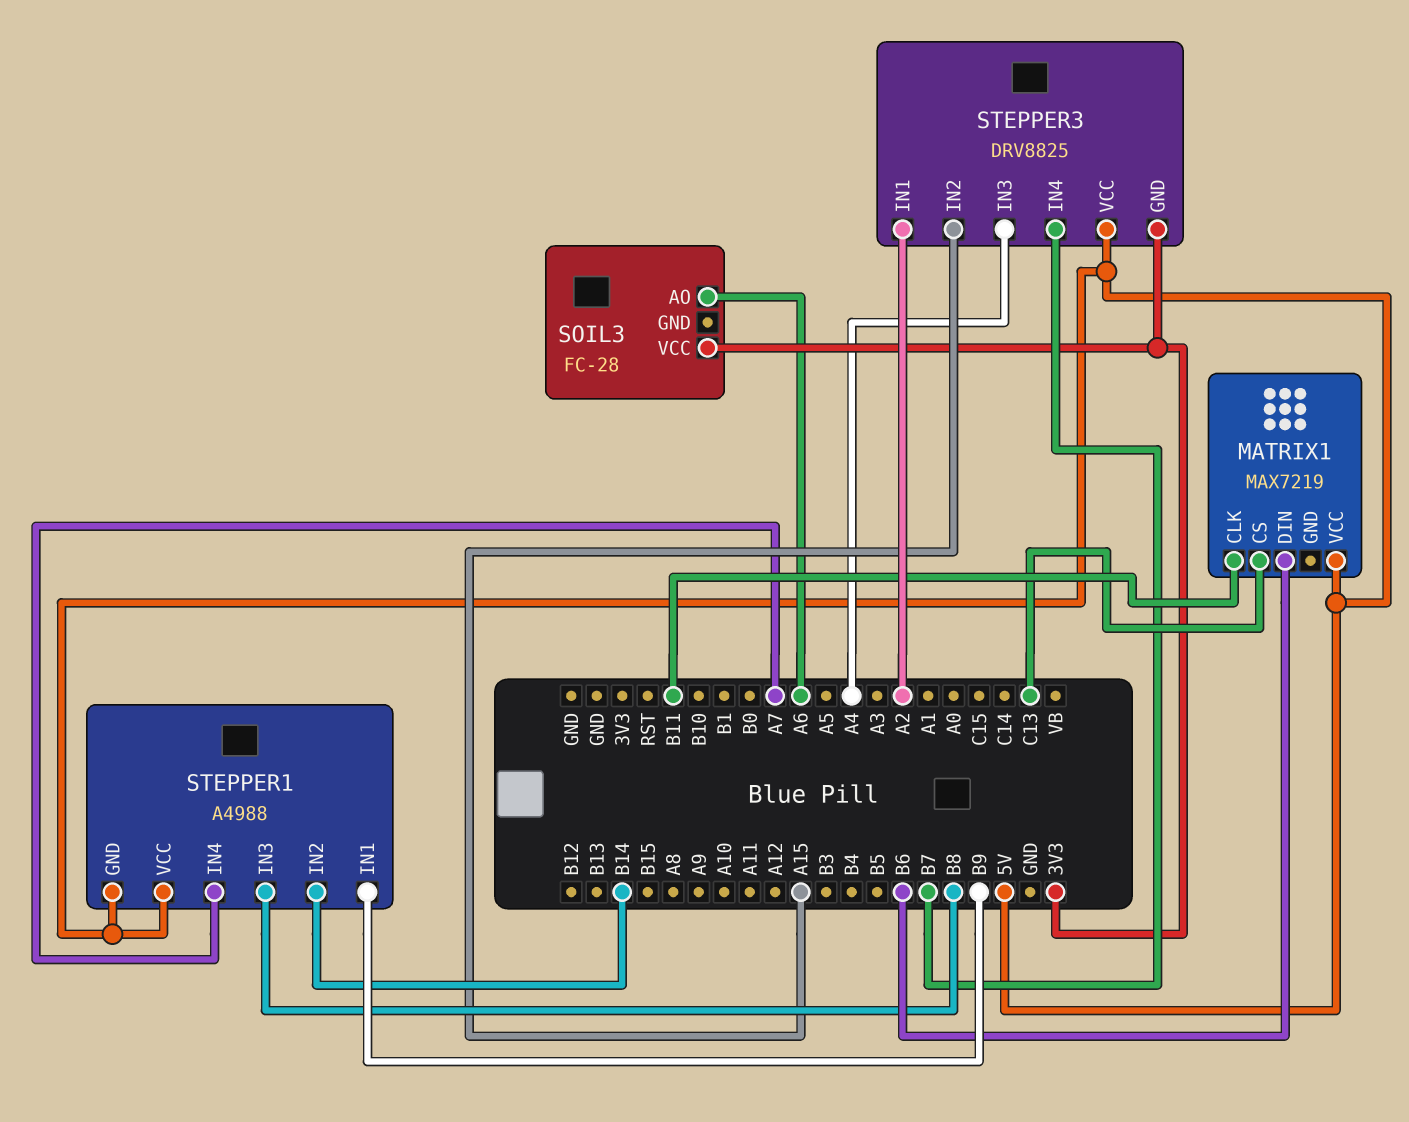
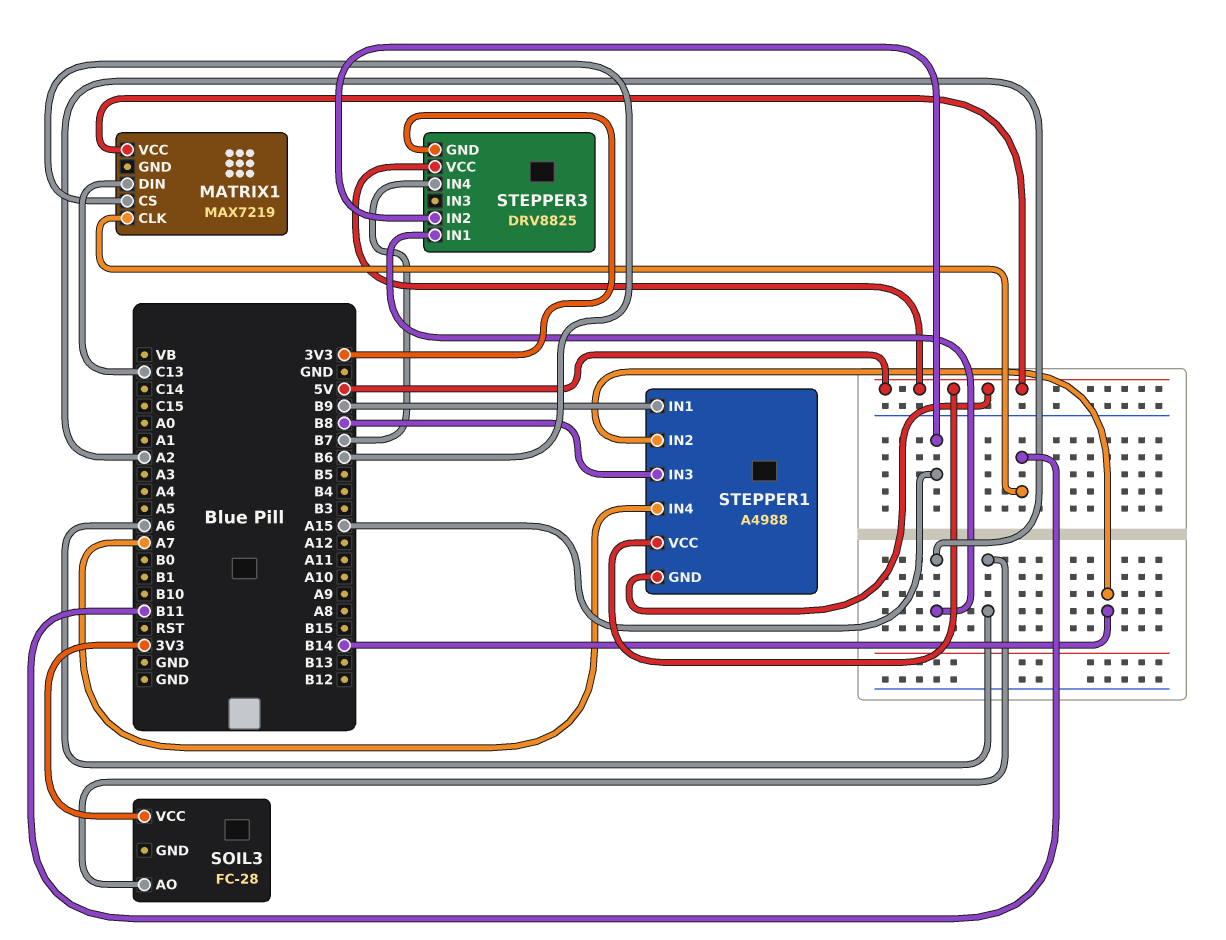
MATRIX1 pin CS: C13 -> B6
MATRIX1 pin DIN: B6 -> C13
STEPPER3 pin IN3: A4 -> none

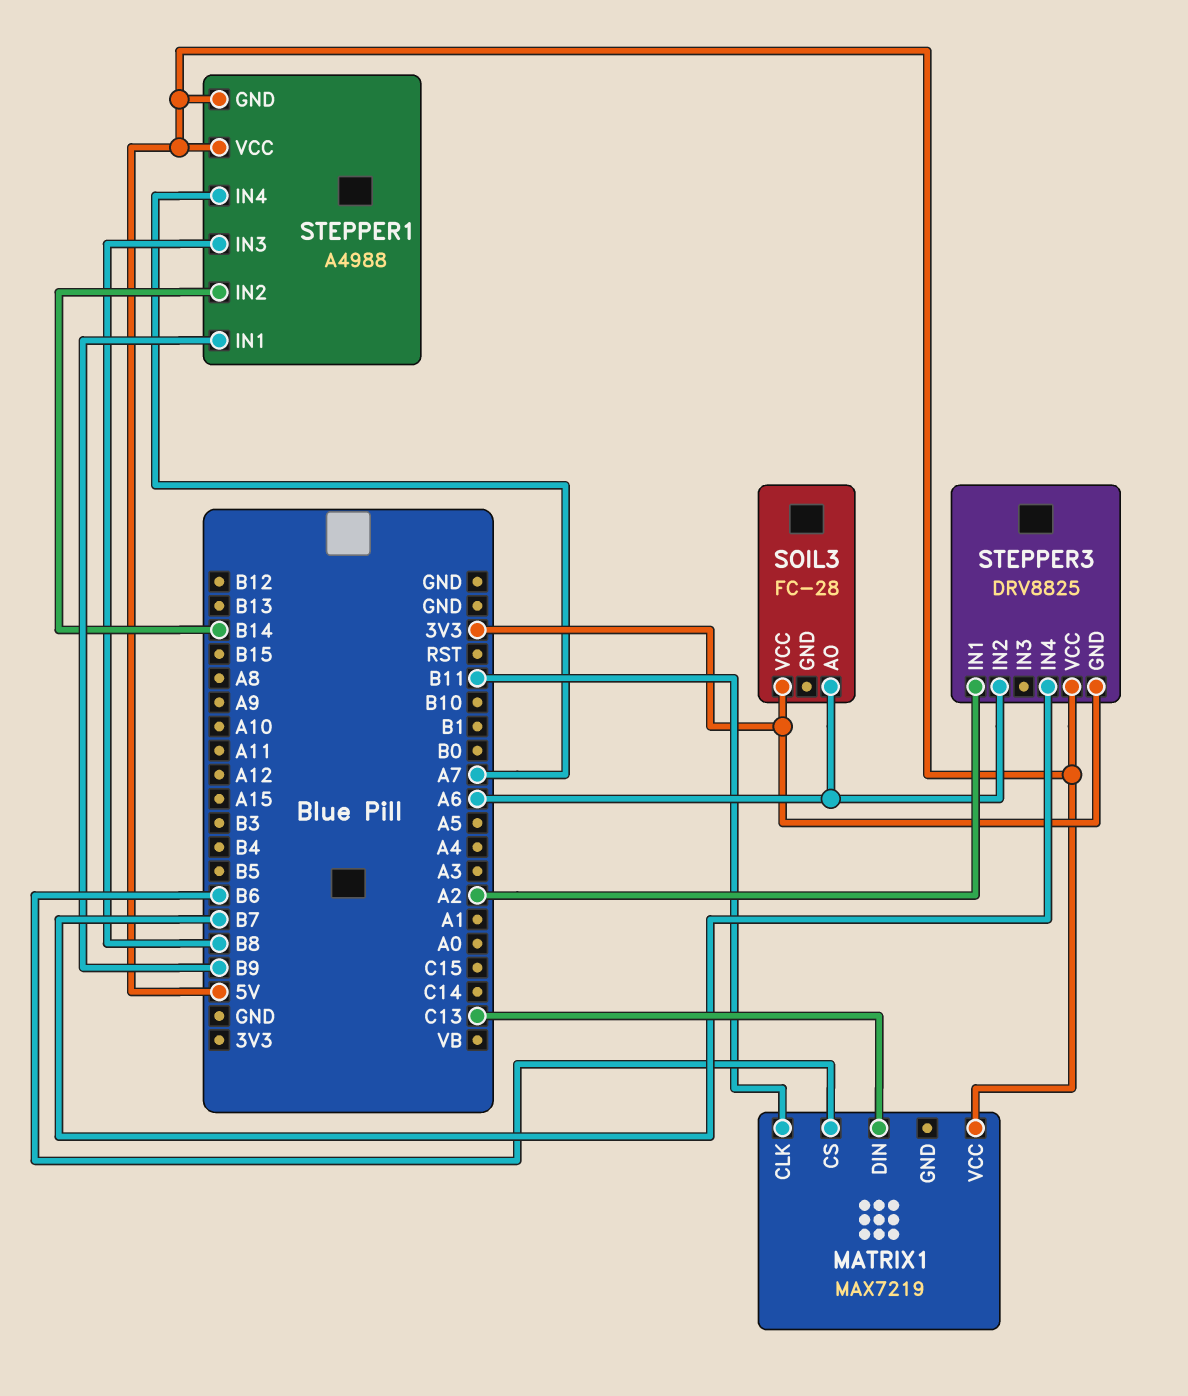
STEPPER3 pin IN2: A15 -> A6

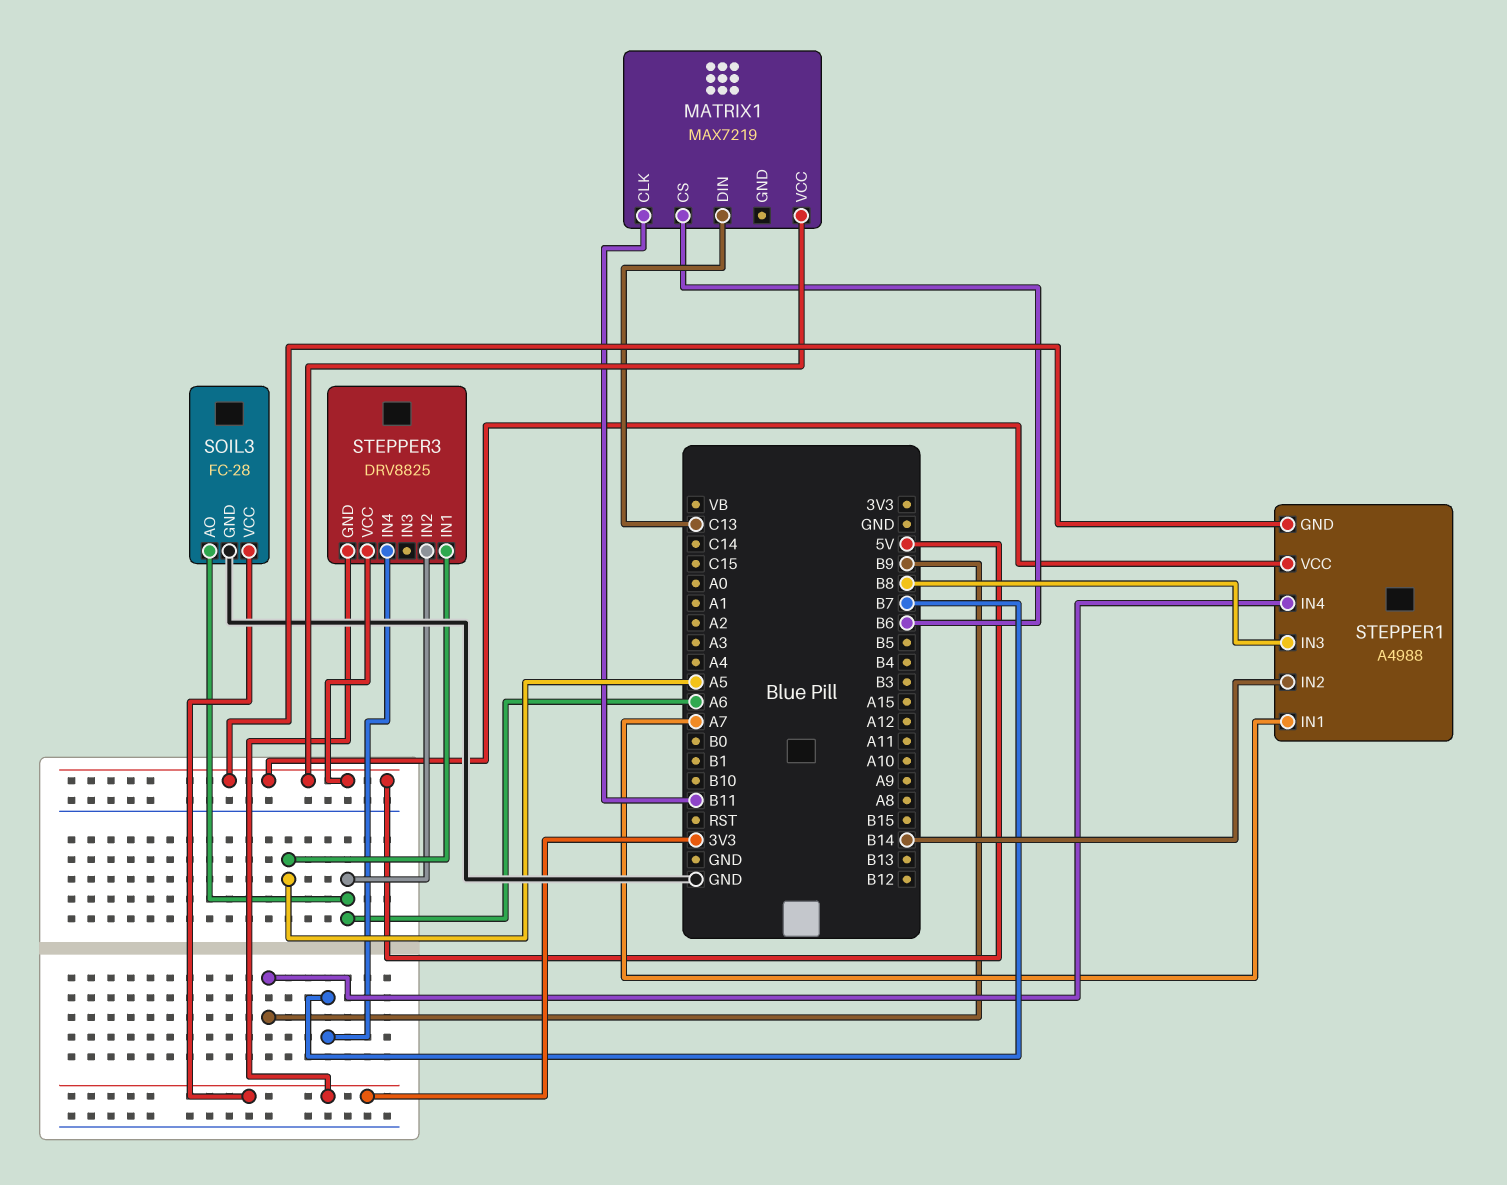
SOIL3 pin GND: none -> GND
STEPPER1 pin IN1: B9 -> A7
STEPPER1 pin IN4: A7 -> B9
STEPPER3 pin IN1: A2 -> A5

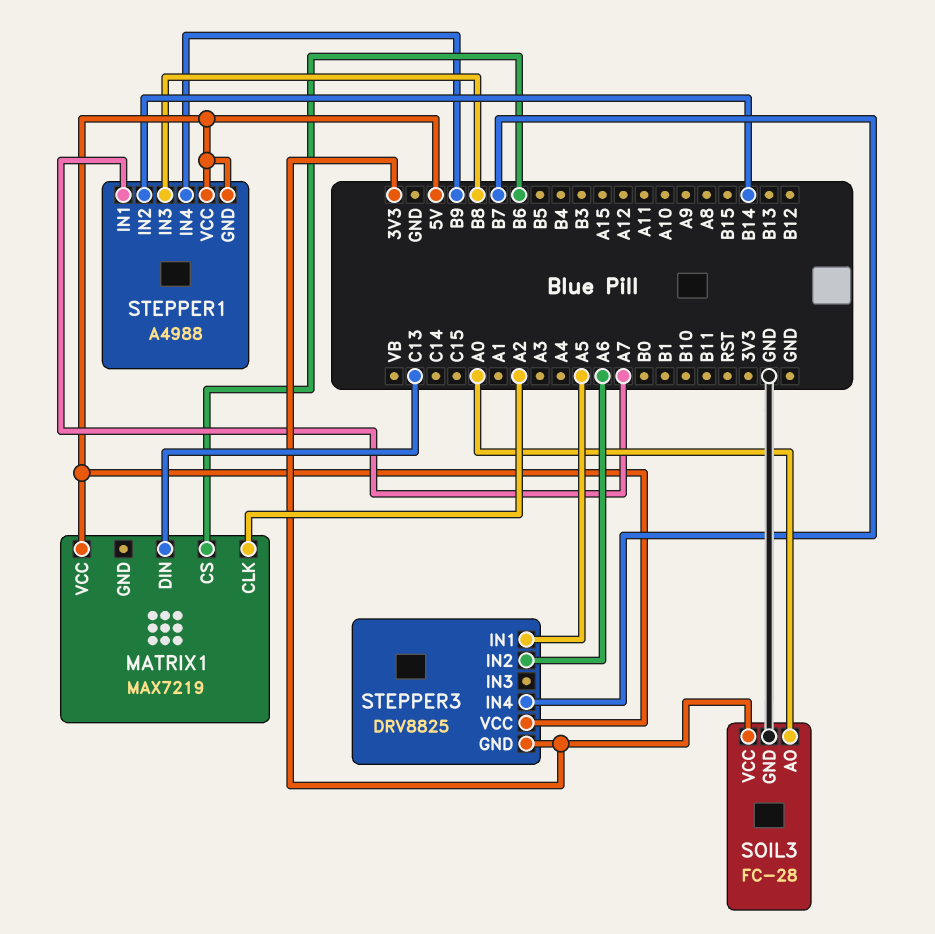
MATRIX1 pin CLK: B11 -> A2
SOIL3 pin AO: A6 -> A0

